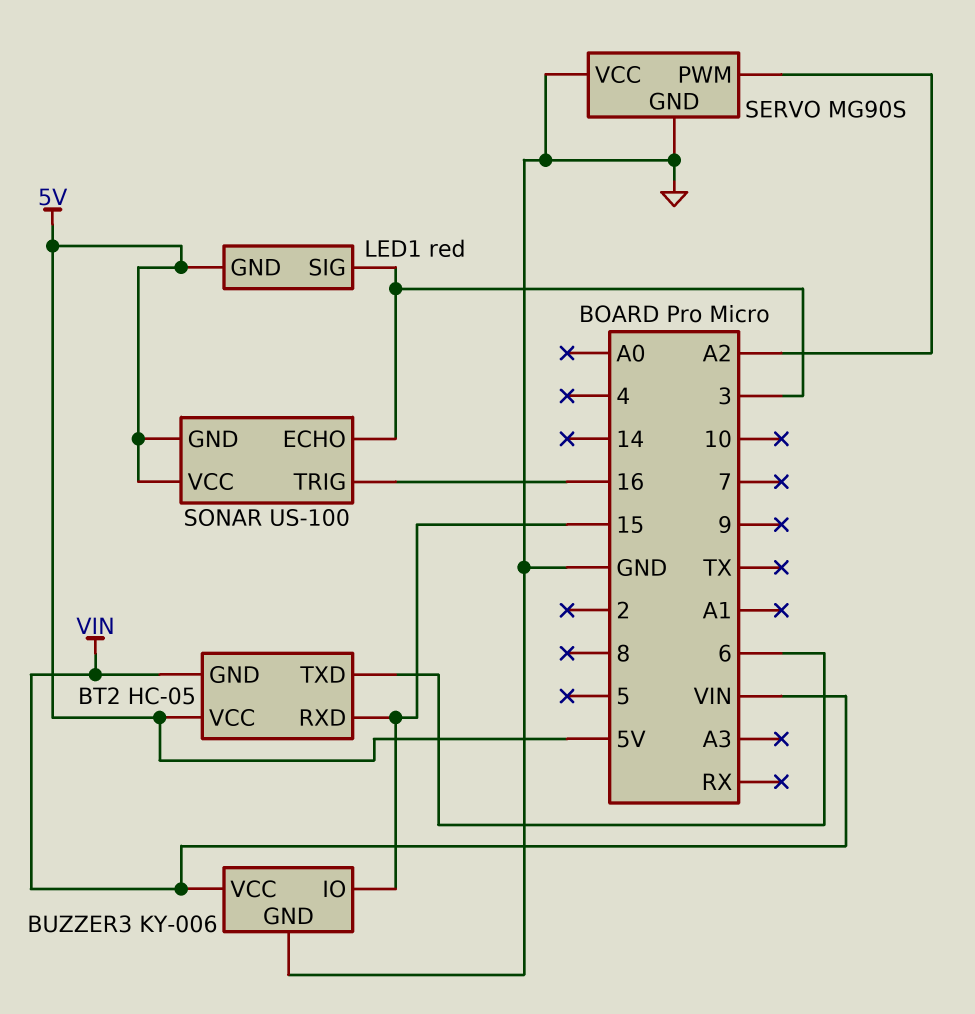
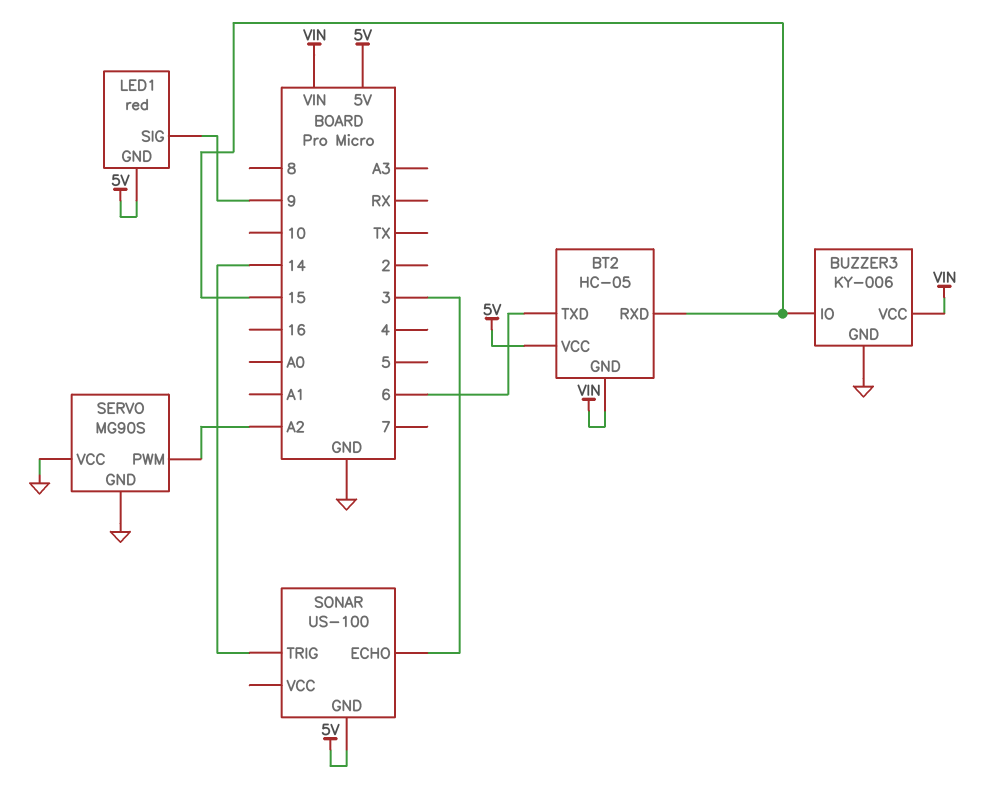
LED1 pin SIG: 3 -> 9
SONAR pin TRIG: 16 -> 14
SONAR pin VCC: 5V -> none

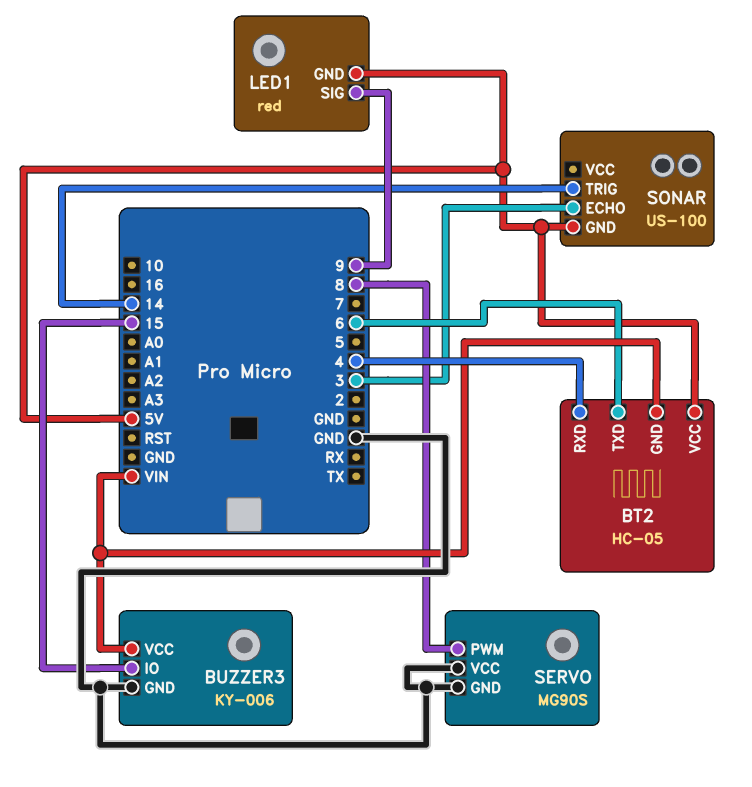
BT2 pin RXD: 15 -> 4
SERVO pin PWM: A2 -> 8

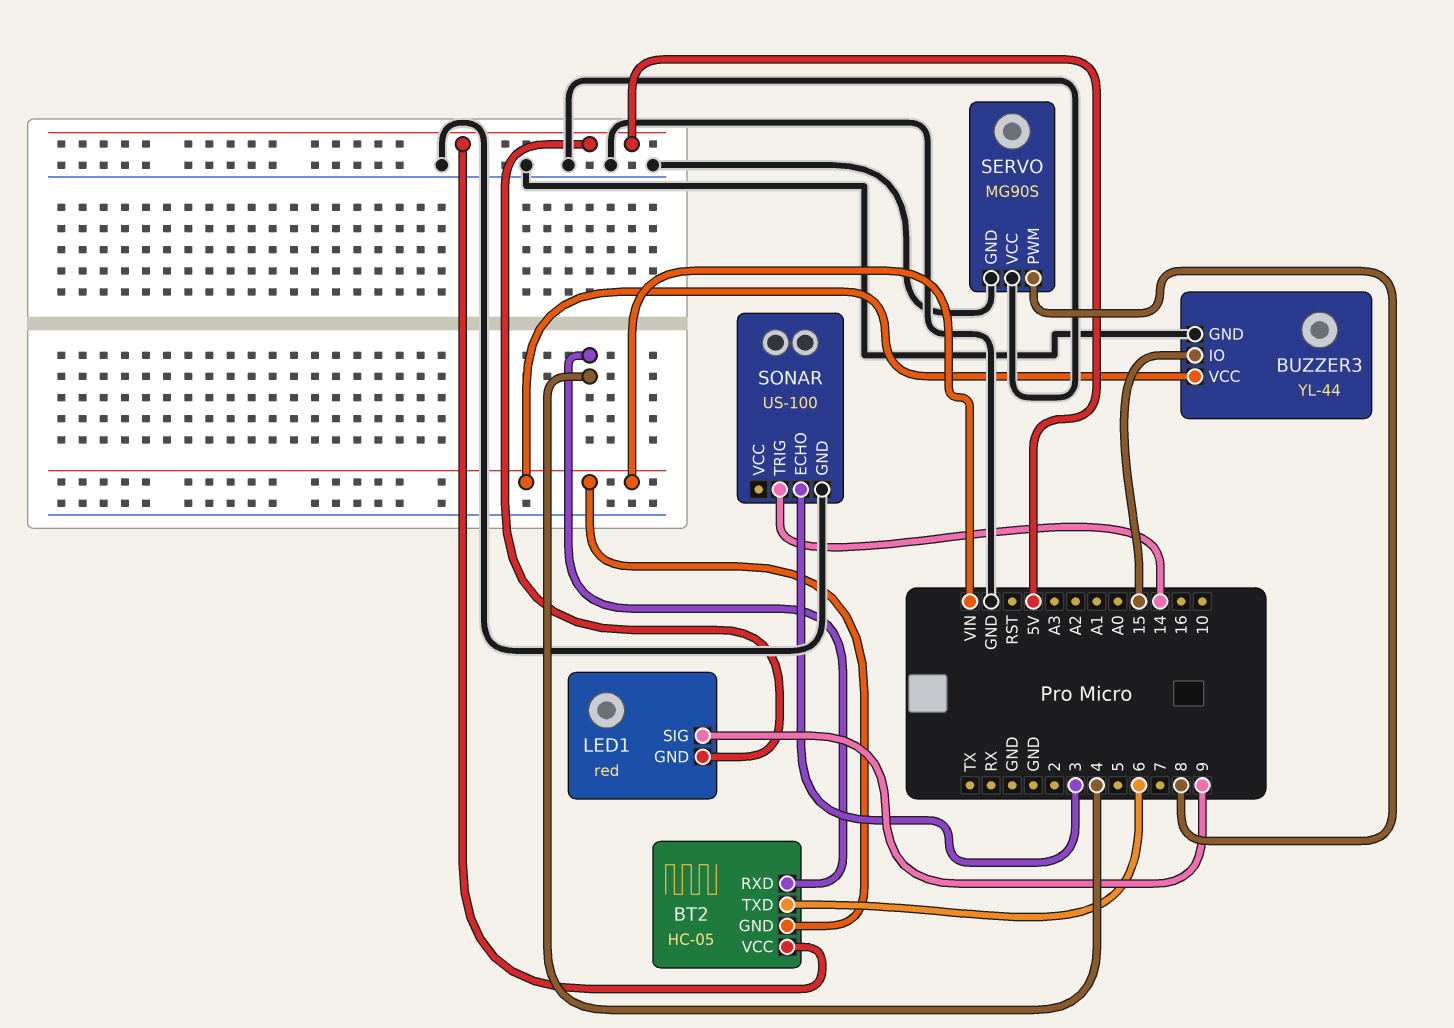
BUZZER3: KY-006 -> YL-44
SONAR pin GND: 5V -> GND

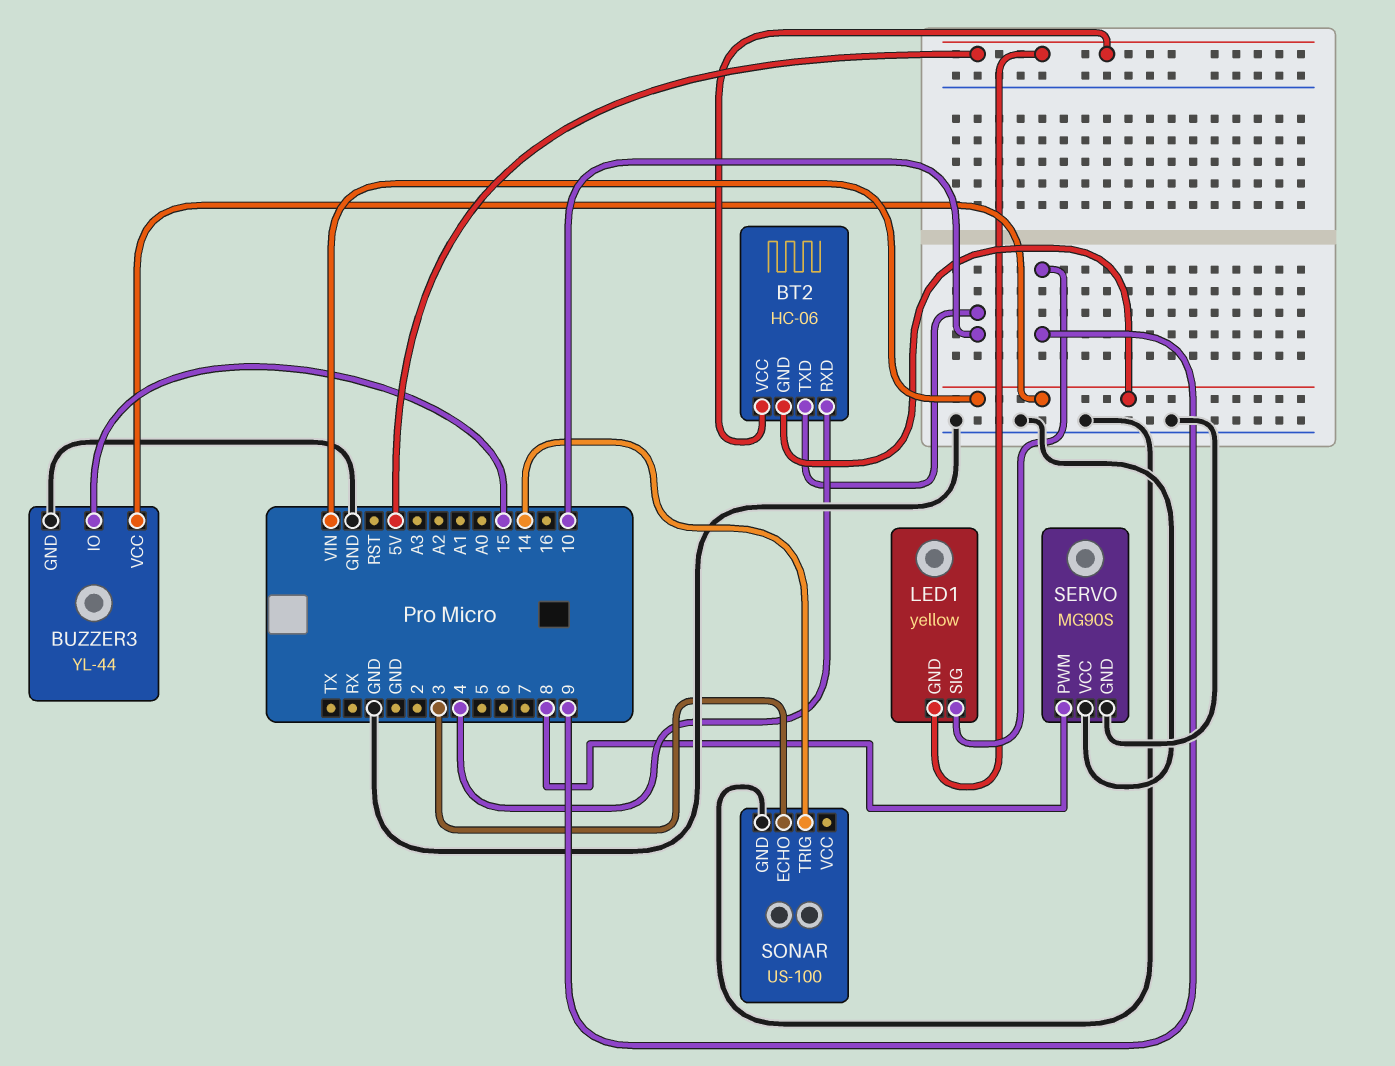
BT2: HC-05 -> HC-06
BT2 pin TXD: 6 -> 10
LED1: red -> yellow

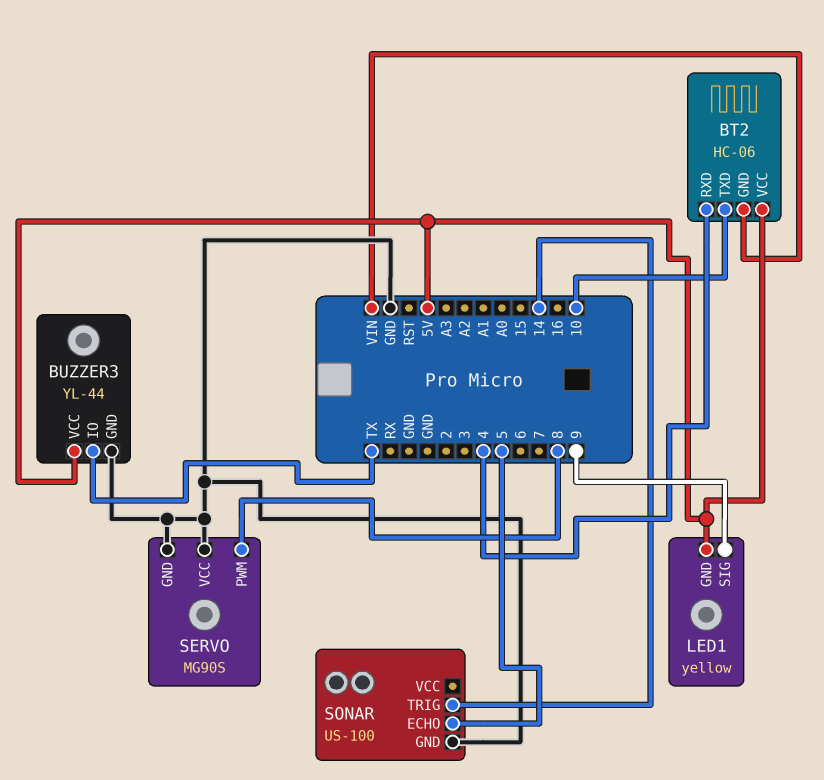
BUZZER3 pin IO: 15 -> TX
BUZZER3 pin VCC: VIN -> 5V
SONAR pin ECHO: 3 -> 5

